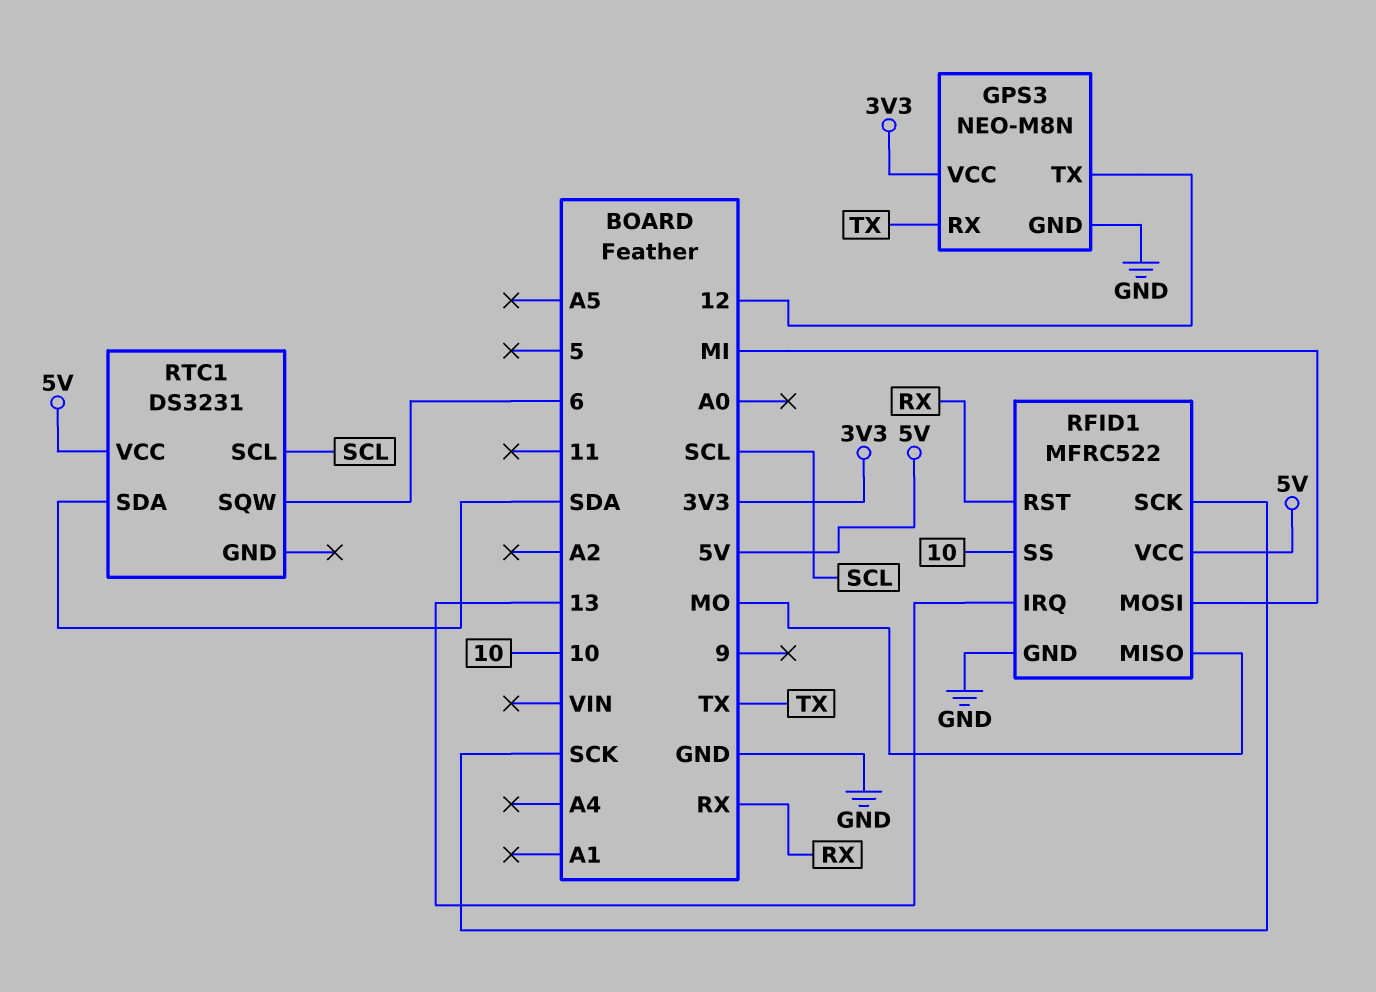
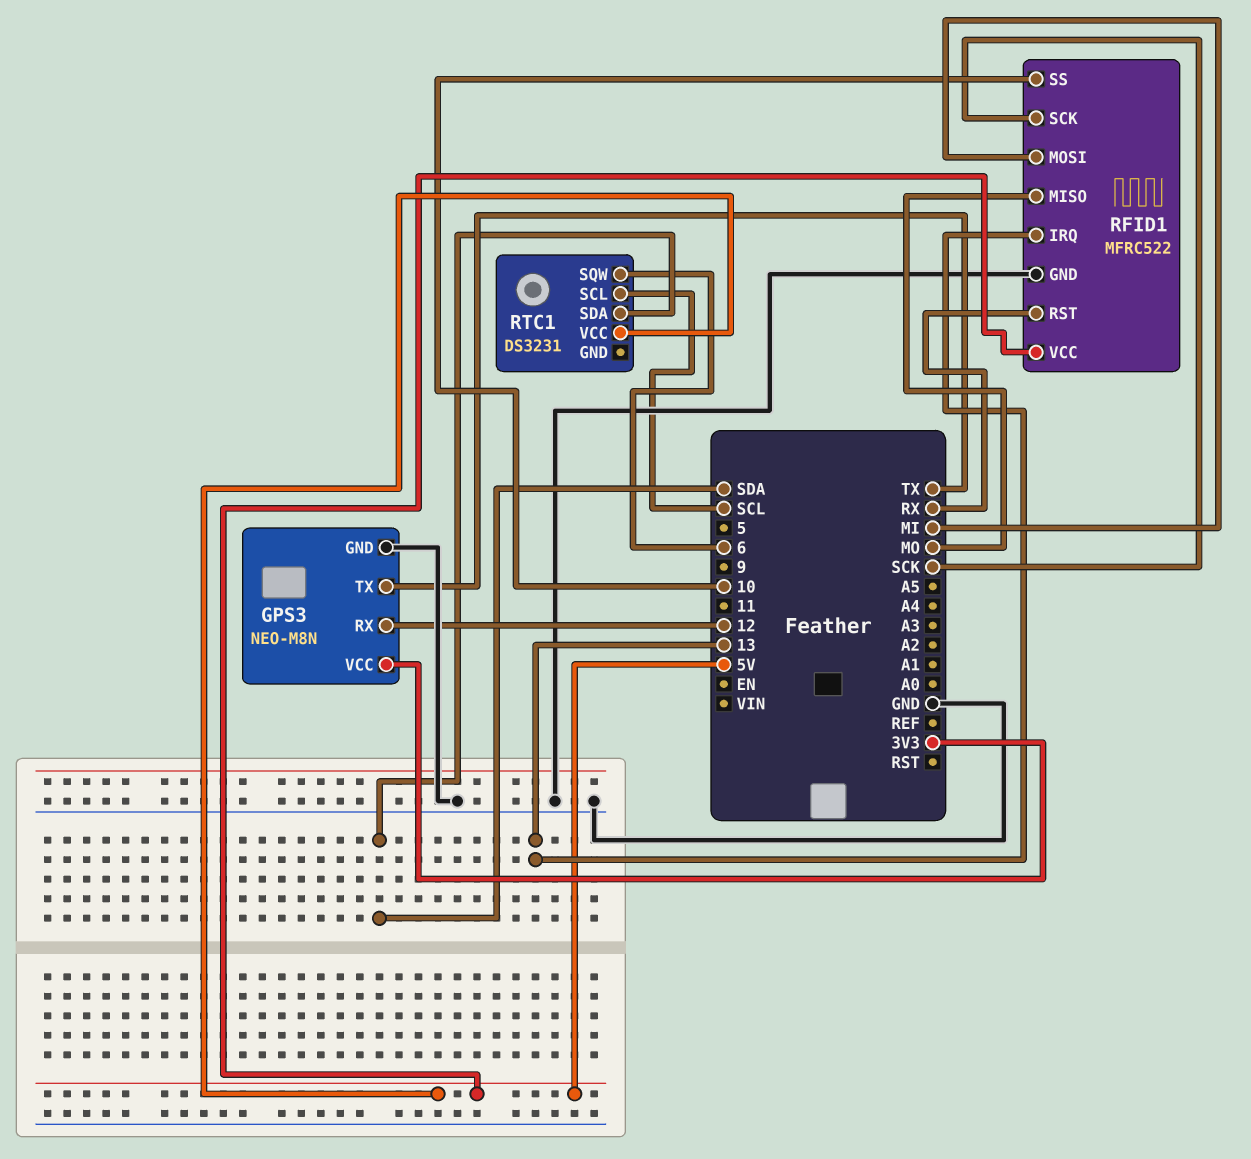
GPS3 pin RX: TX -> 12
GPS3 pin TX: 12 -> TX

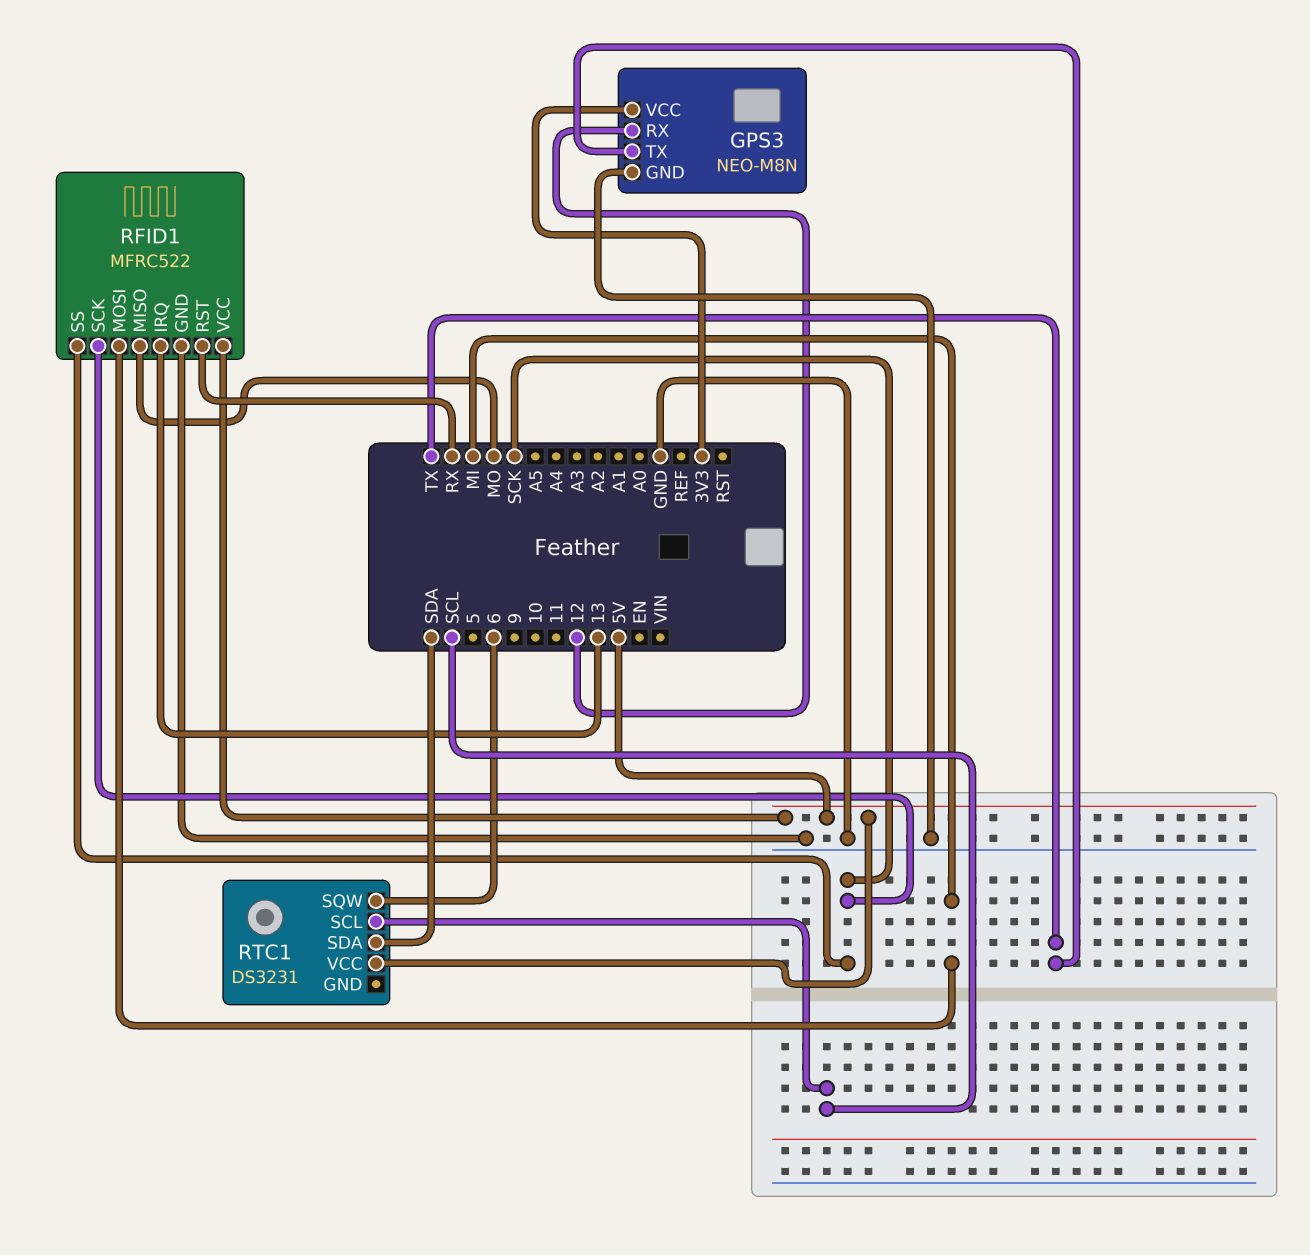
RFID1 pin SS: 10 -> SCK

